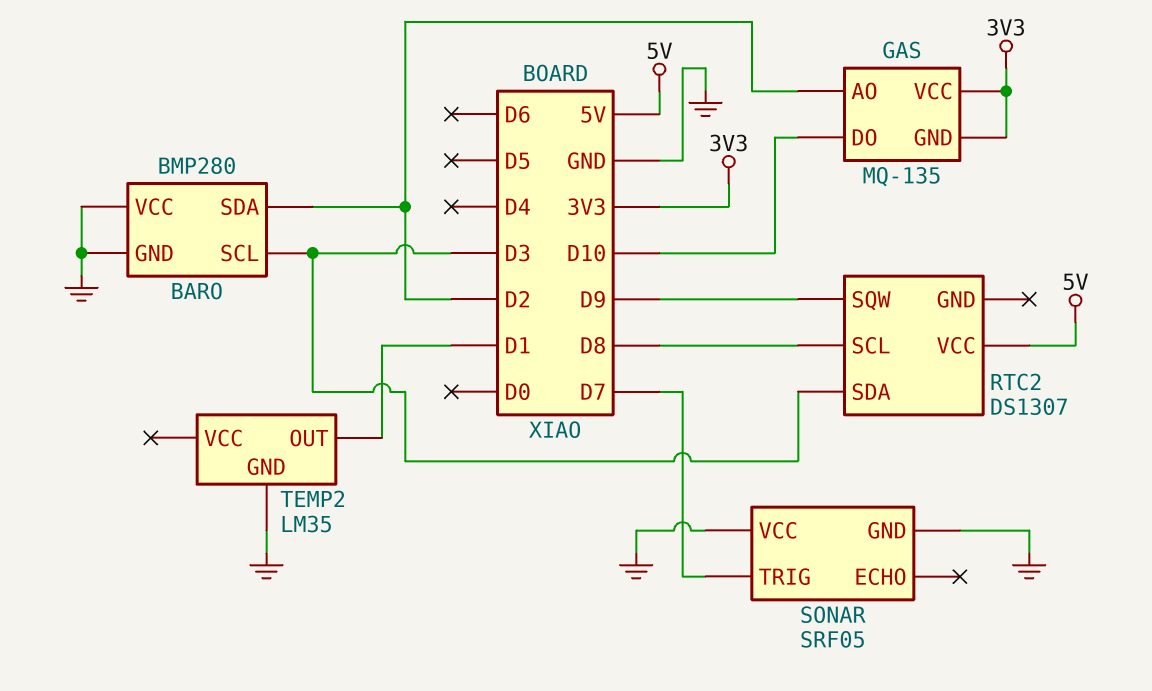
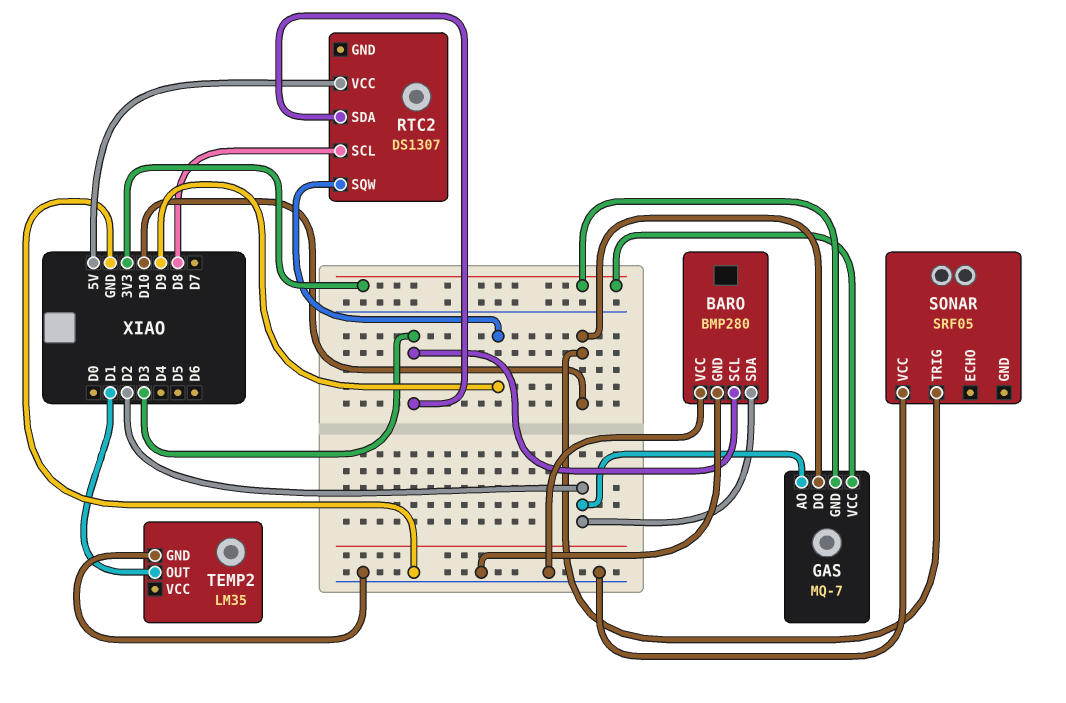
GAS: MQ-135 -> MQ-7
SONAR pin GND: GND -> none
SONAR pin TRIG: D7 -> D10

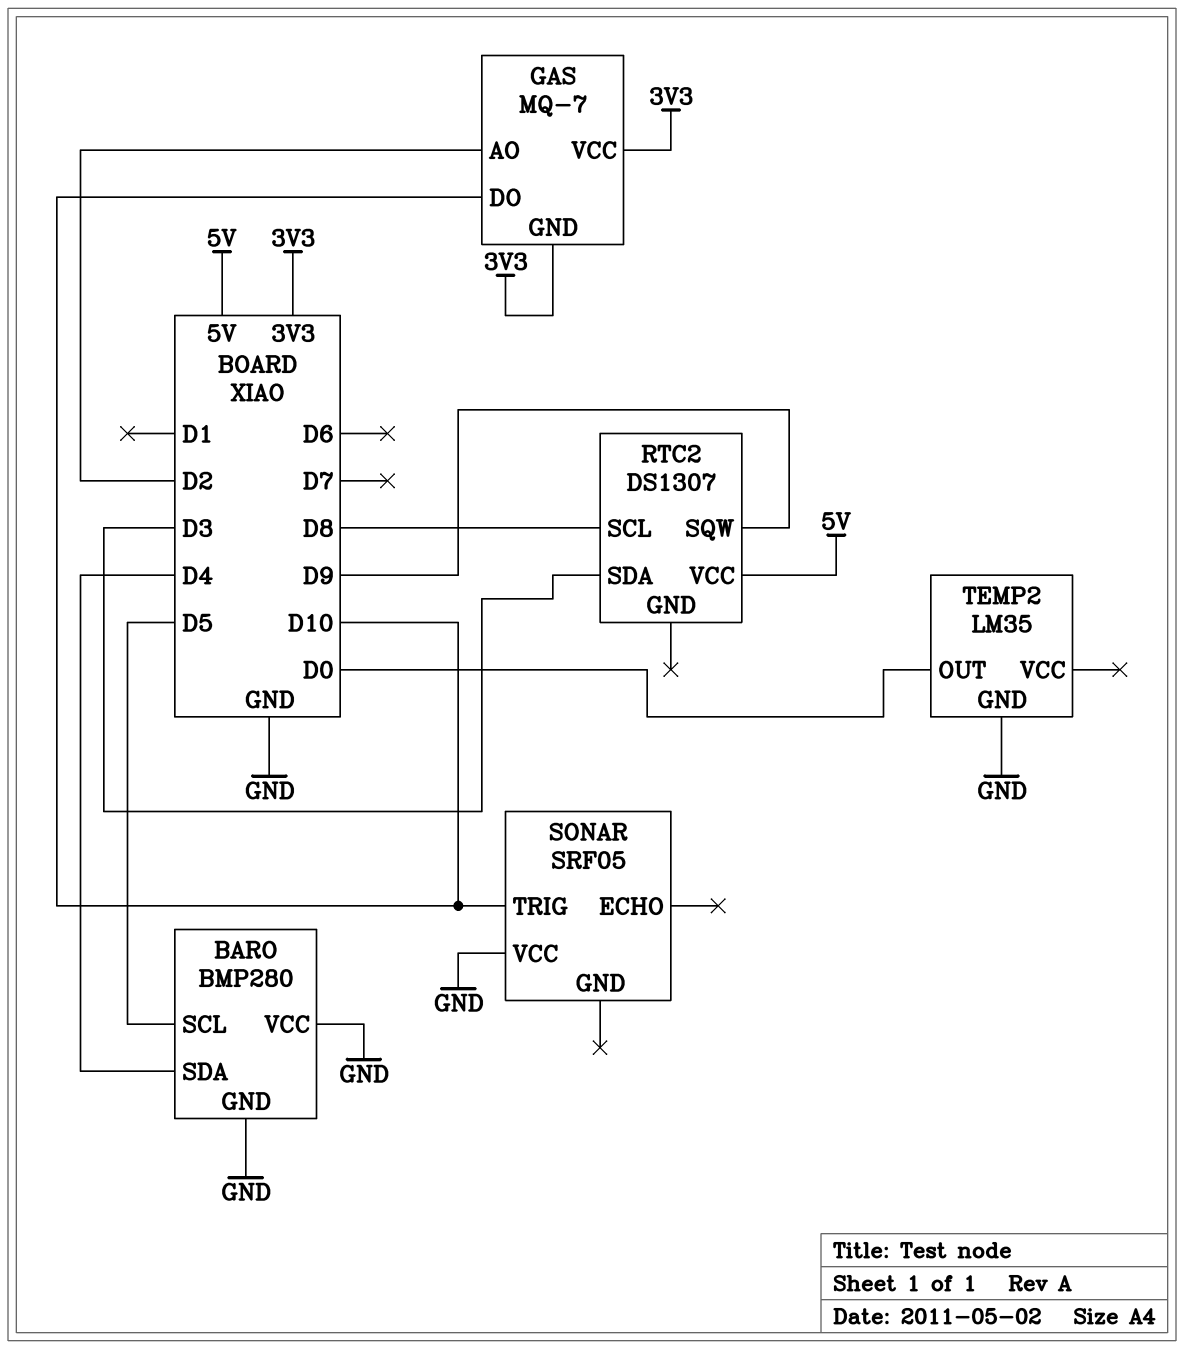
BARO pin SCL: D3 -> D5
BARO pin SDA: D2 -> D4
TEMP2 pin OUT: D1 -> D0

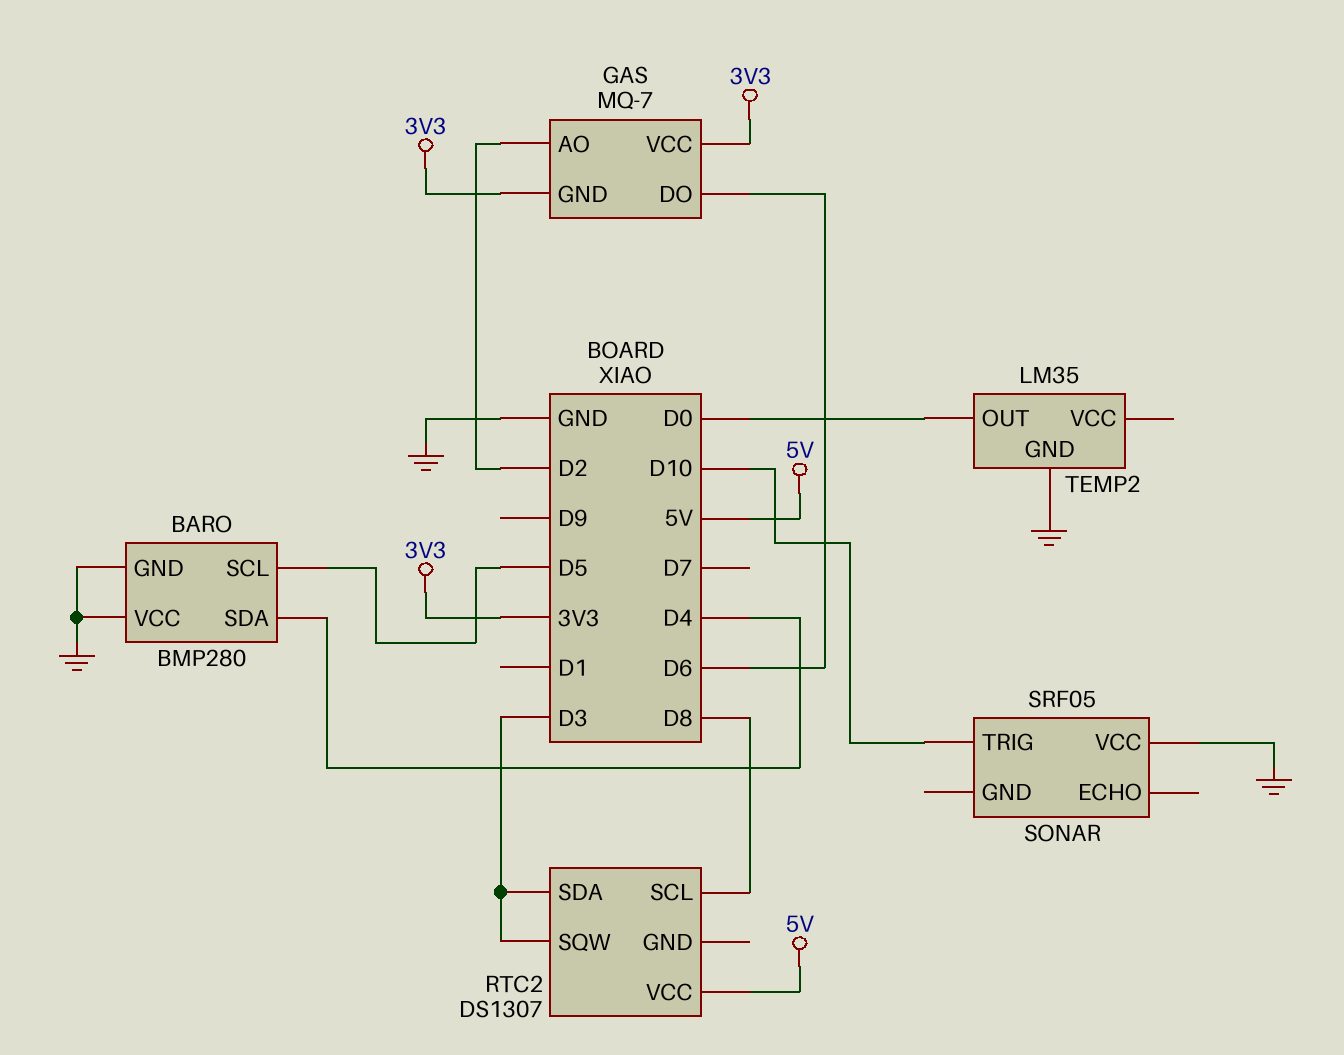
GAS pin DO: D10 -> D6
RTC2 pin SQW: D9 -> D3

